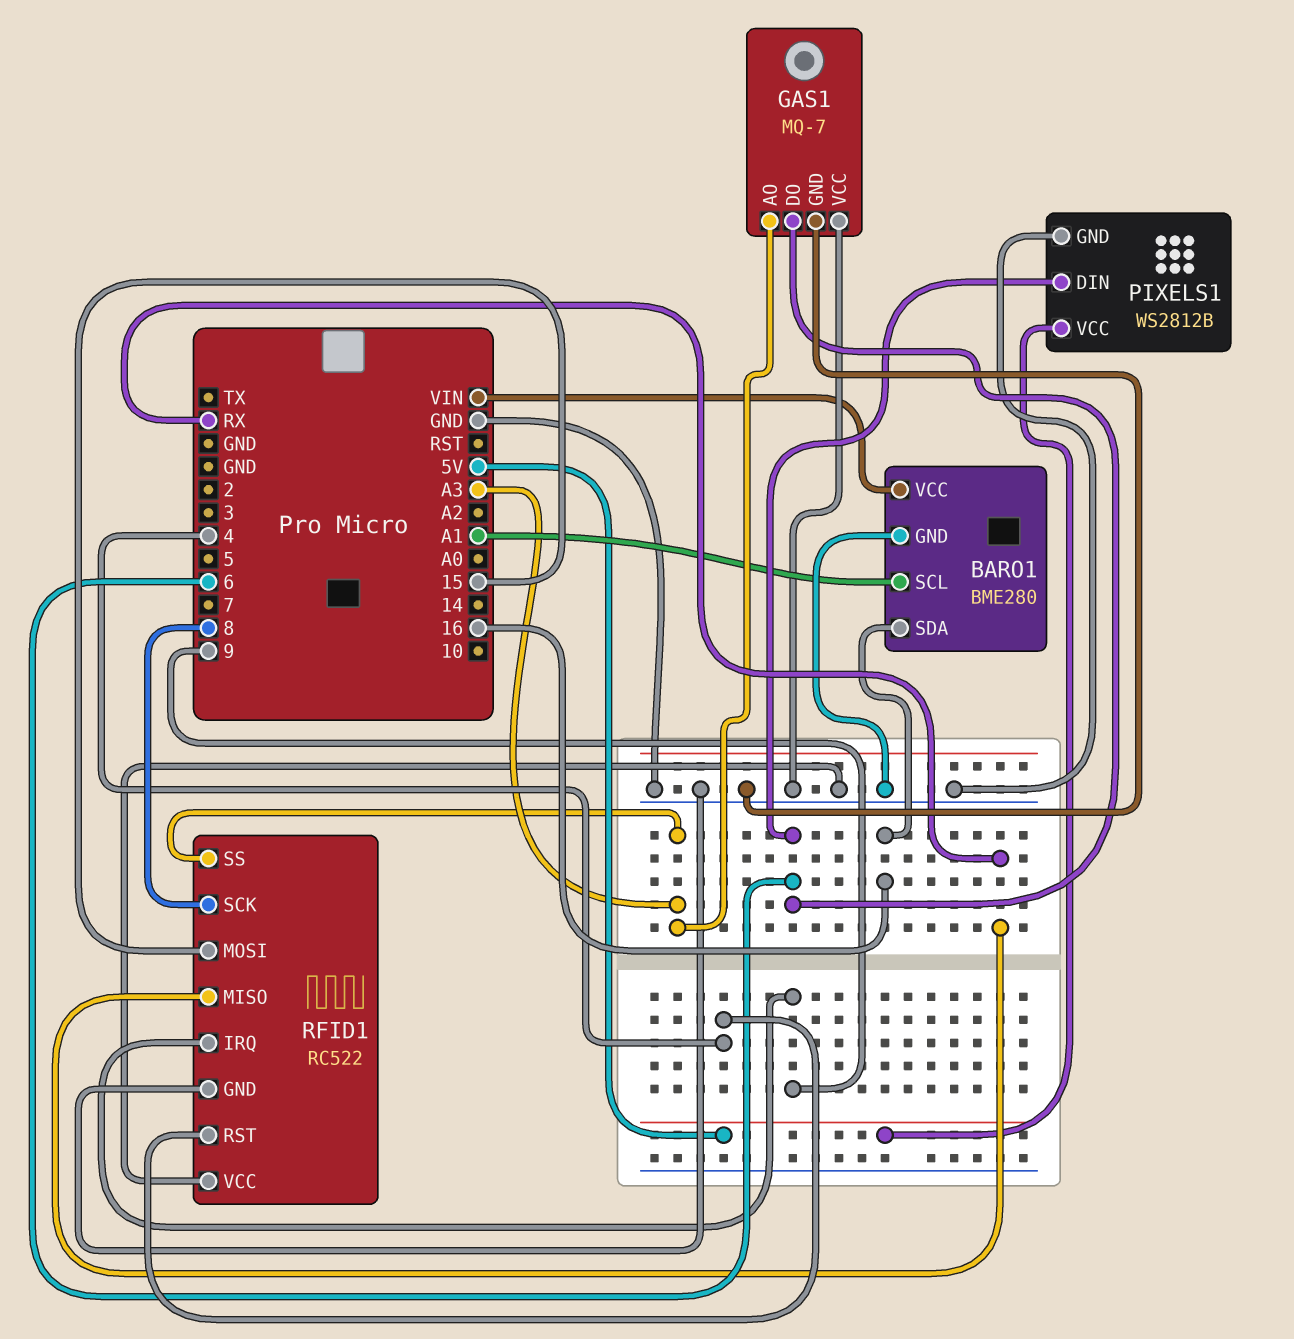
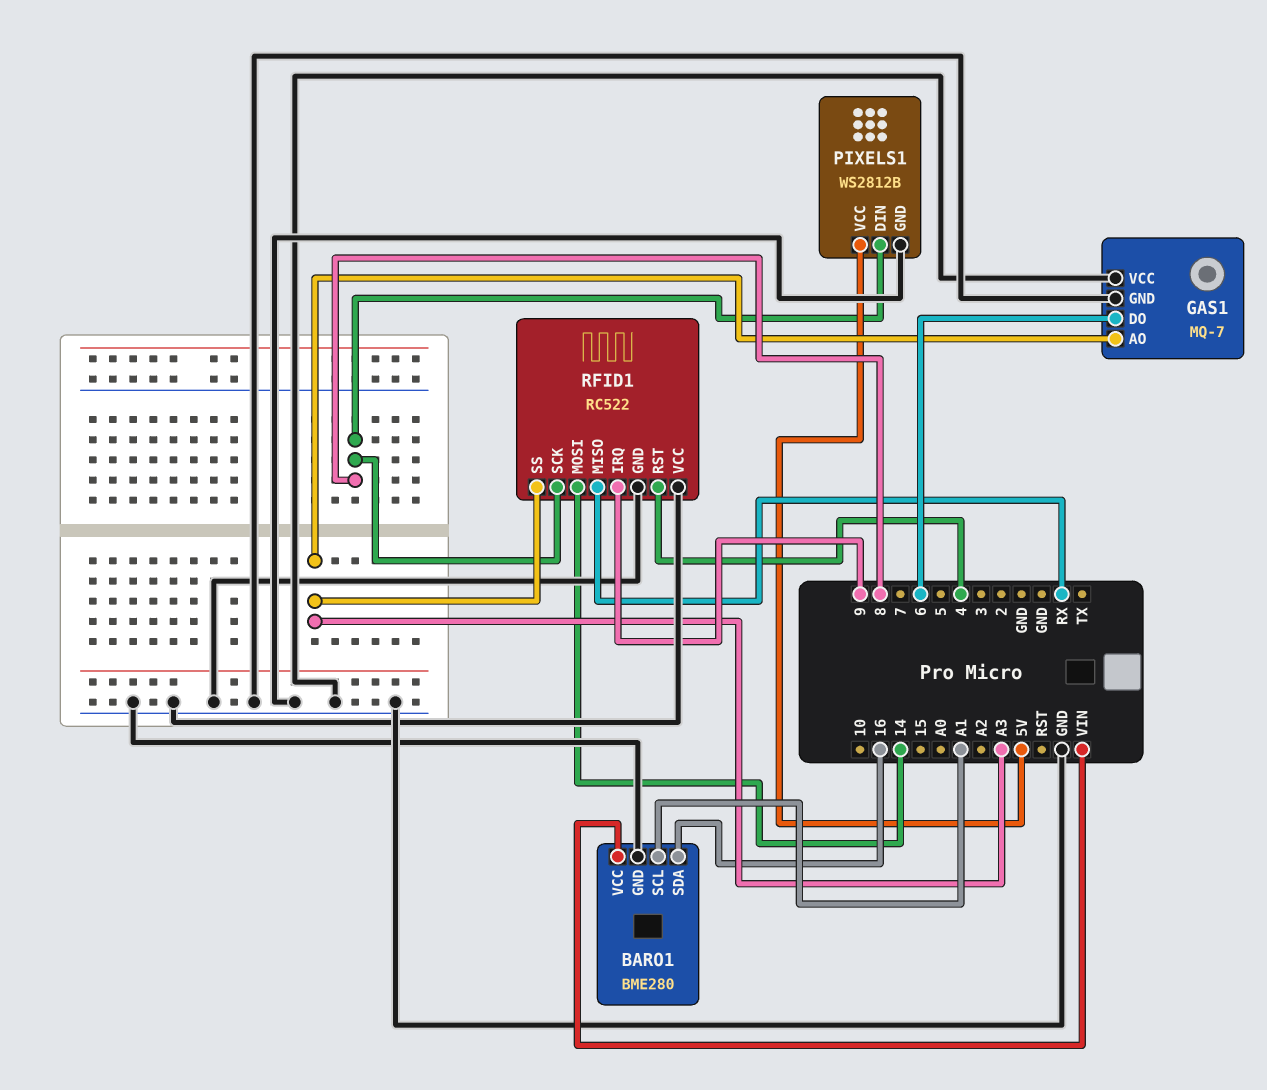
PIXELS1 pin DIN: 6 -> 8
RFID1 pin MOSI: 15 -> 14

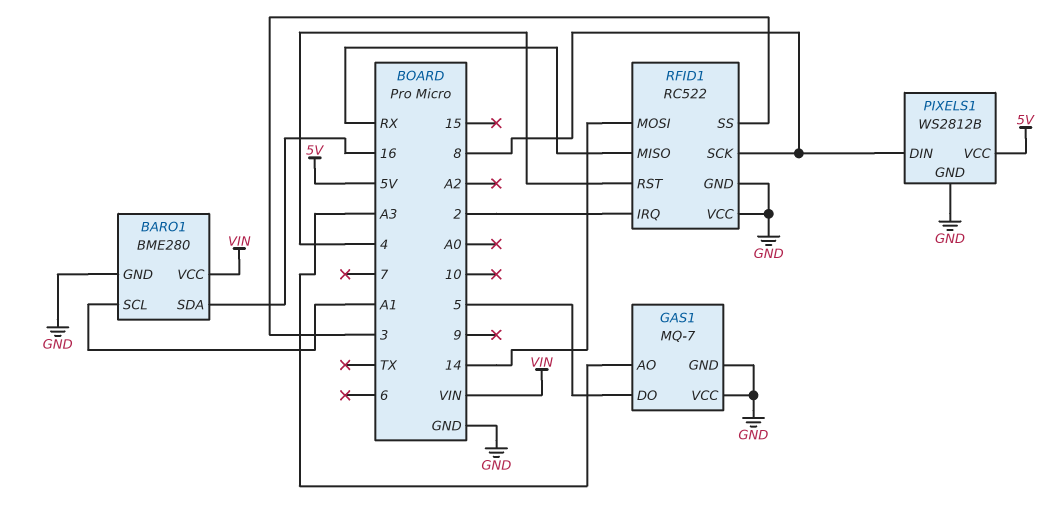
GAS1 pin DO: 6 -> 5
RFID1 pin IRQ: 9 -> 2
RFID1 pin SS: A3 -> 3

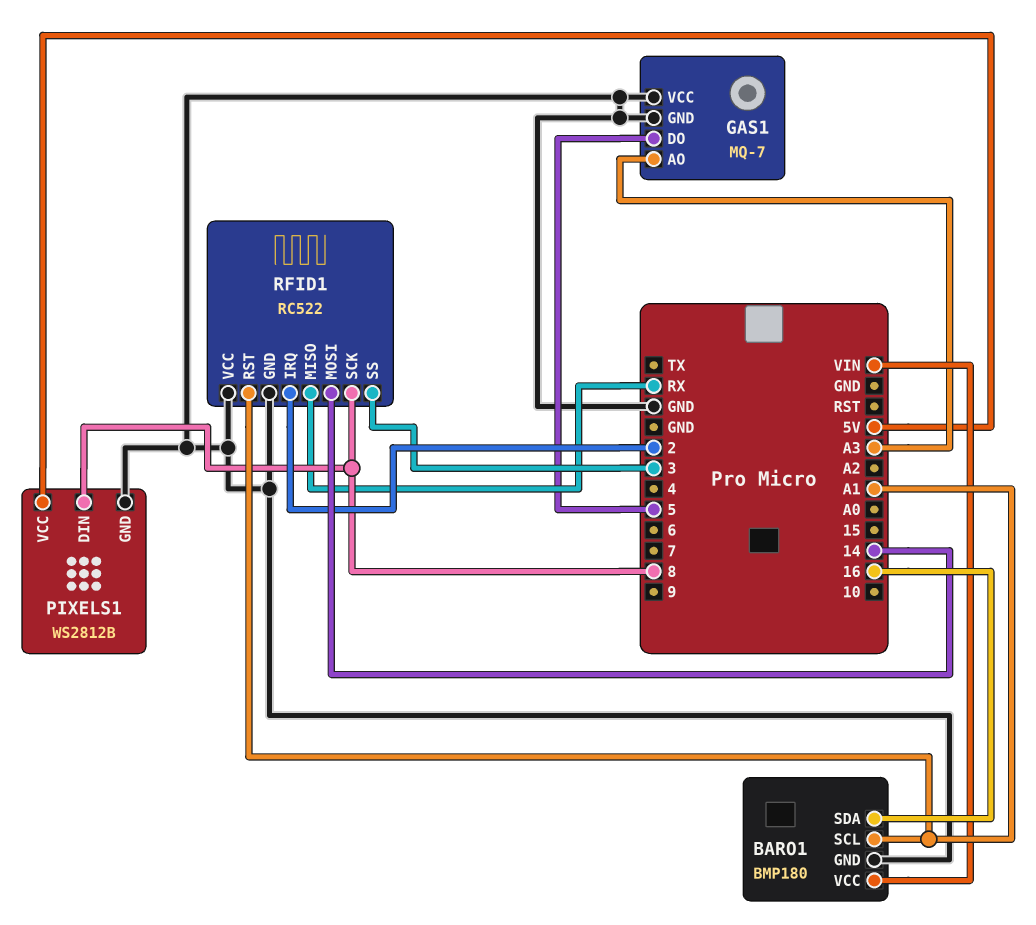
BARO1: BME280 -> BMP180
RFID1 pin RST: 4 -> A1

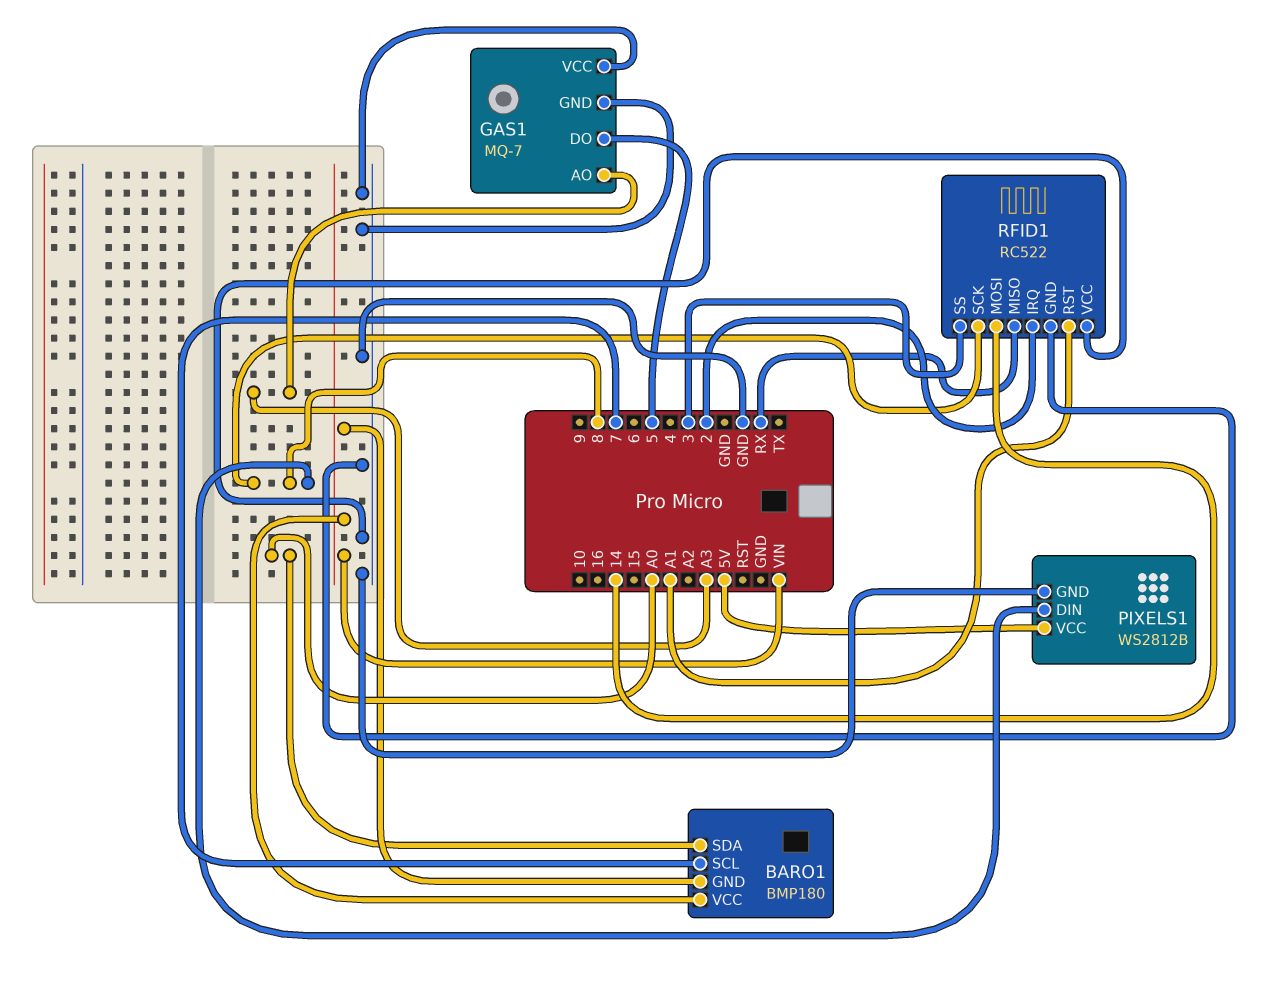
BARO1 pin GND: GND -> VIN
BARO1 pin SCL: A1 -> 7
BARO1 pin SDA: 16 -> A0

